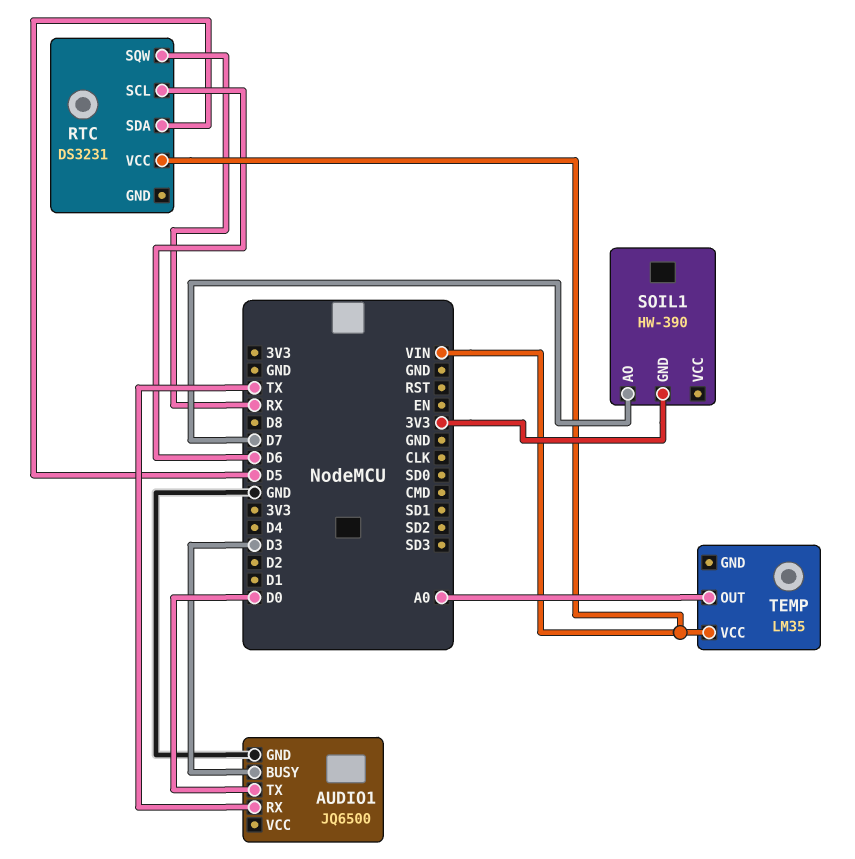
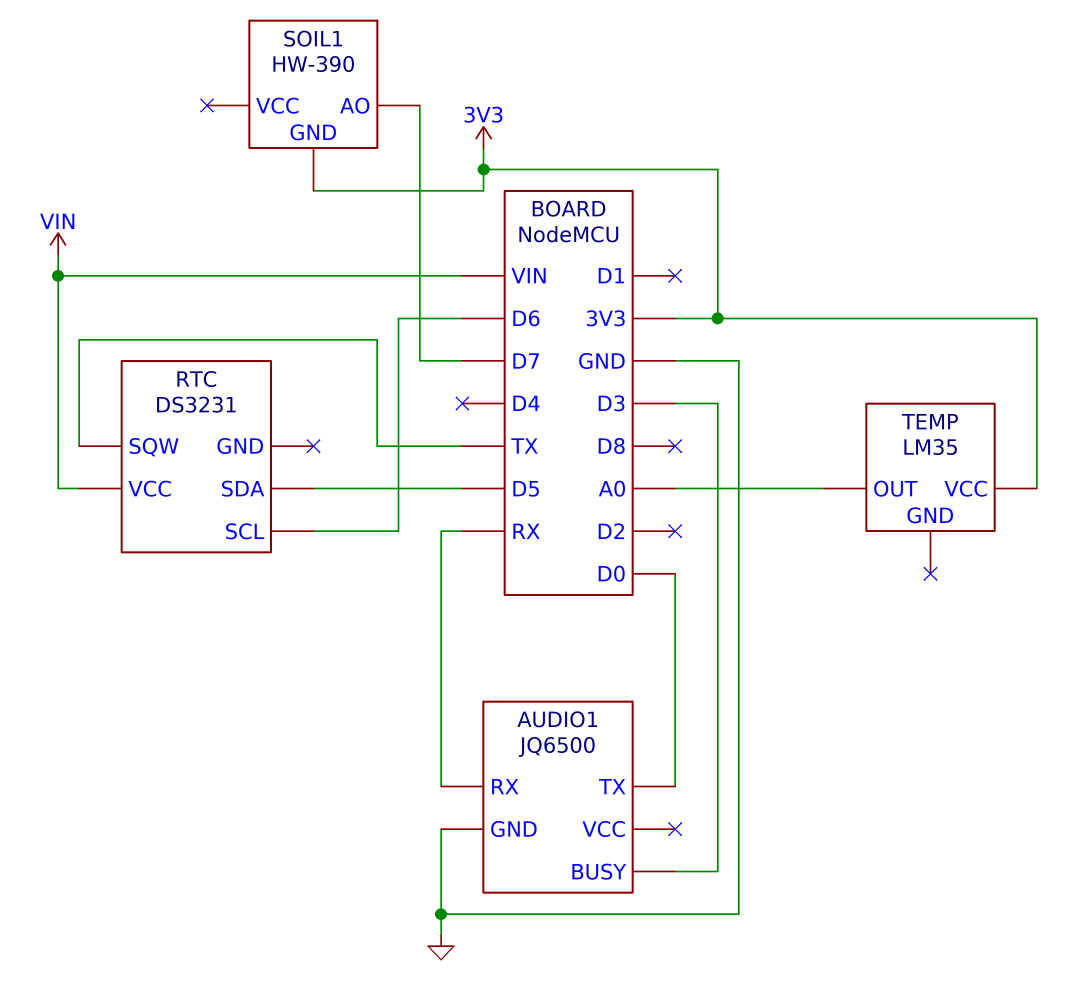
AUDIO1 pin RX: TX -> RX
RTC pin SQW: RX -> TX
TEMP pin VCC: VIN -> 3V3

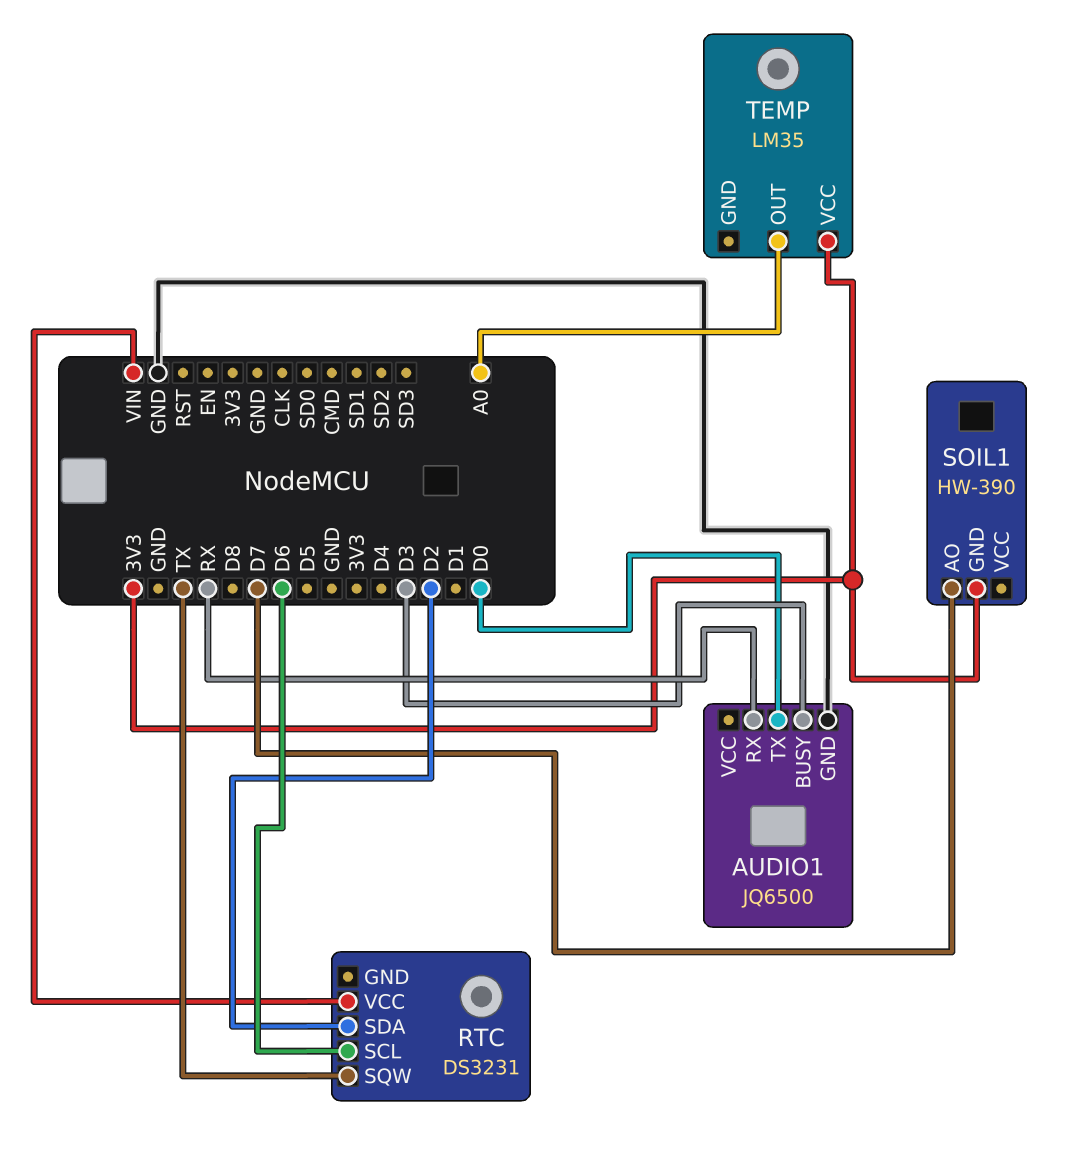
RTC pin SDA: D5 -> D2

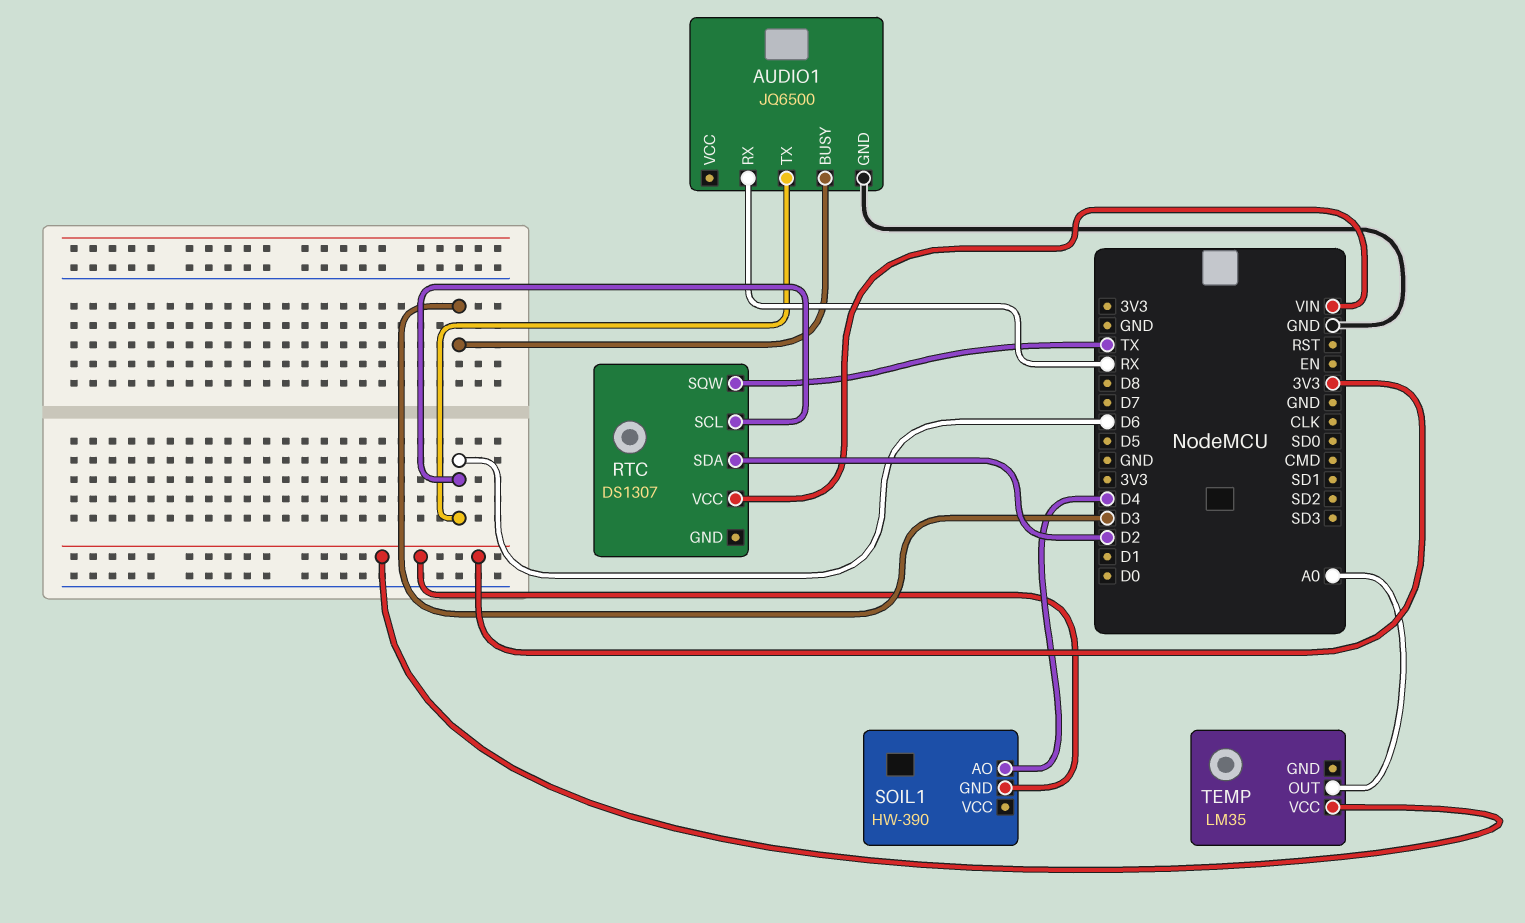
AUDIO1 pin TX: D0 -> D6
RTC: DS3231 -> DS1307
SOIL1 pin AO: D7 -> D4

